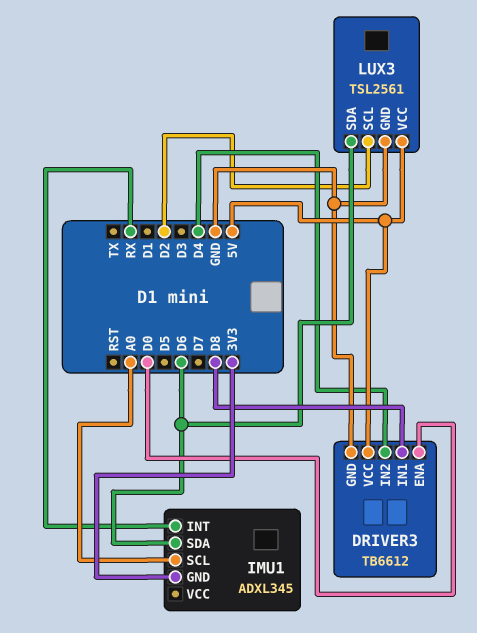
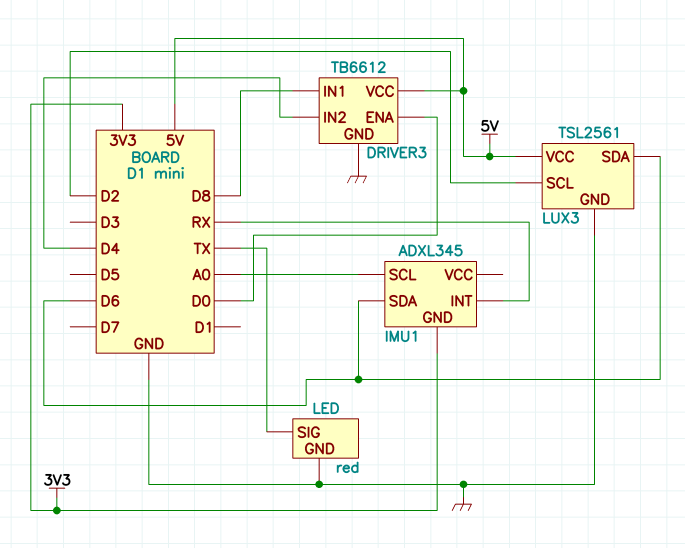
LED: none -> red
LED pin GND: none -> GND
LED pin SIG: none -> TX

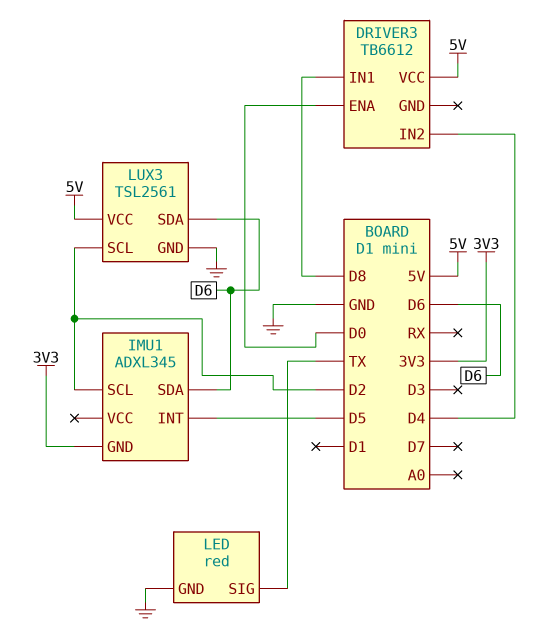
DRIVER3 pin GND: GND -> none
IMU1 pin INT: RX -> D5
IMU1 pin SCL: A0 -> D2

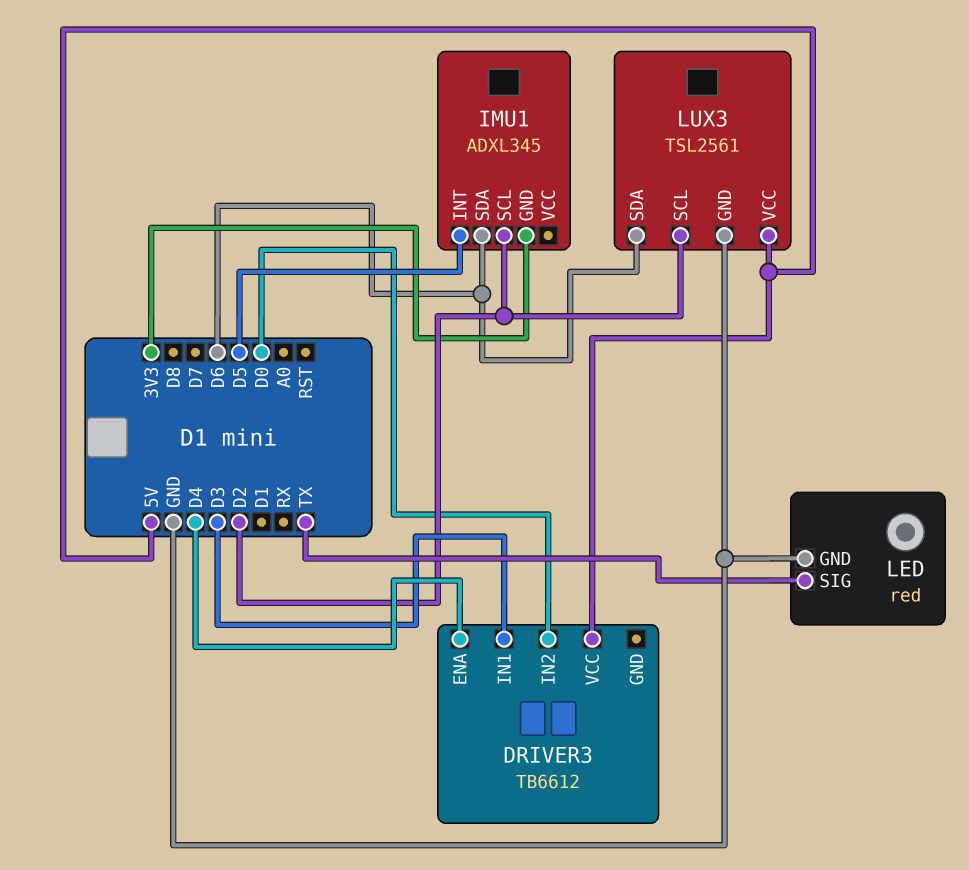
DRIVER3 pin ENA: D0 -> D4
DRIVER3 pin IN1: D8 -> D3
DRIVER3 pin IN2: D4 -> D0

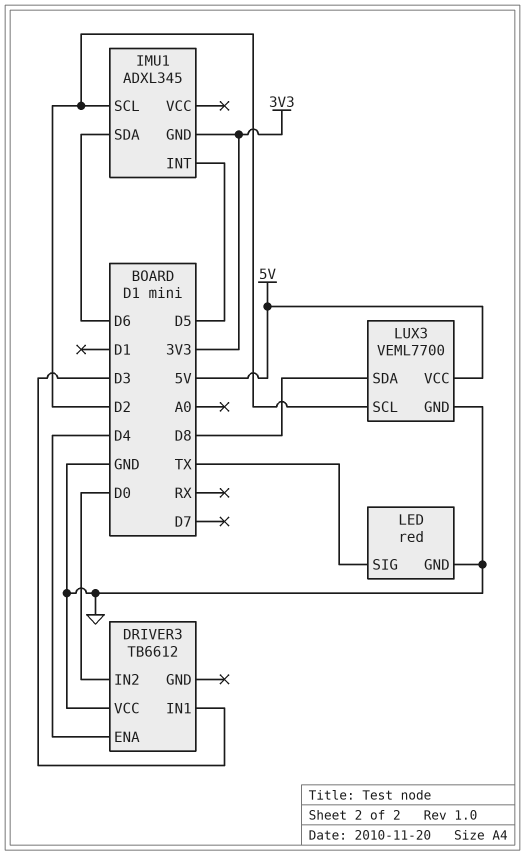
DRIVER3 pin VCC: 5V -> GND
LUX3: TSL2561 -> VEML7700
LUX3 pin SDA: D6 -> D8

